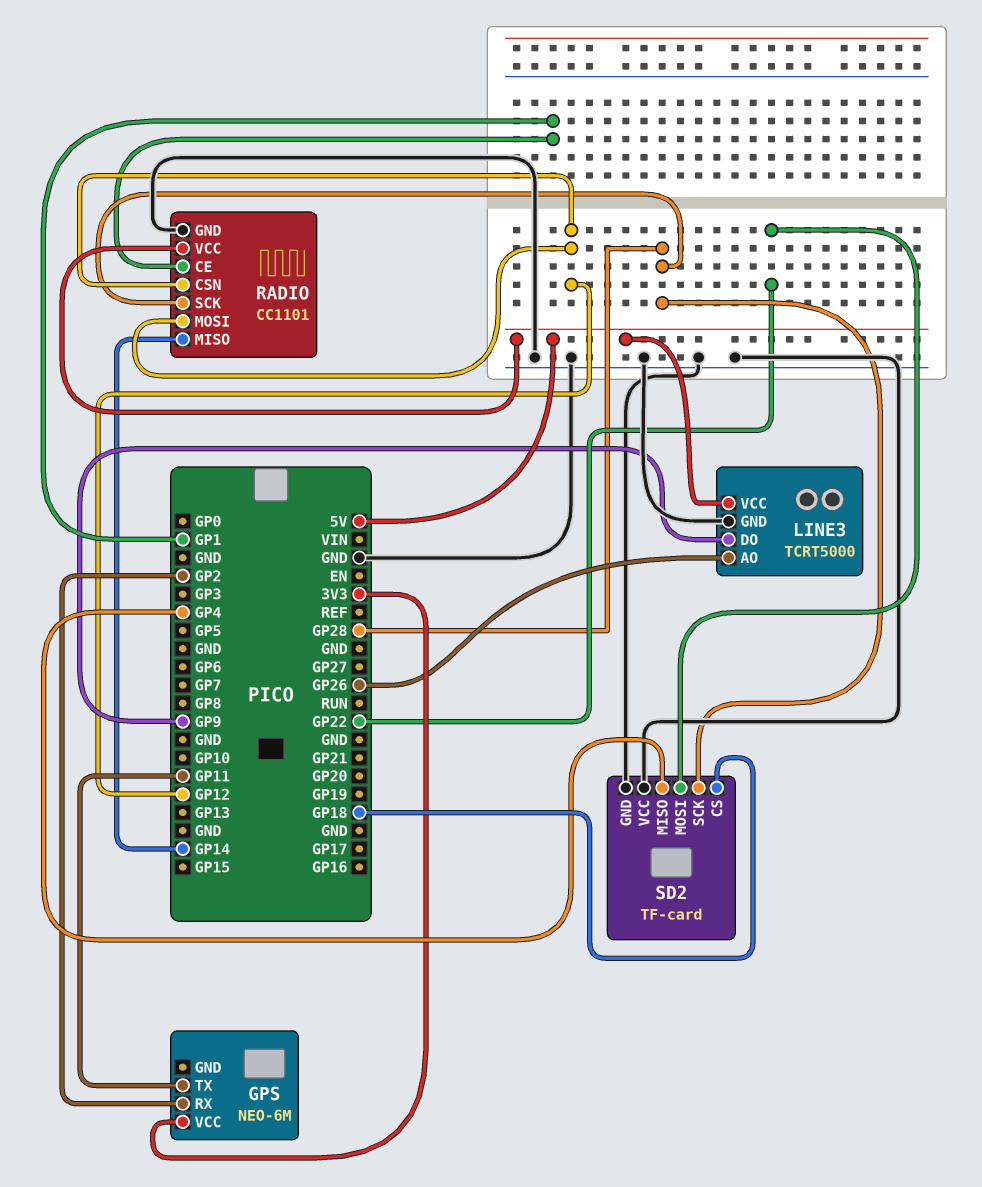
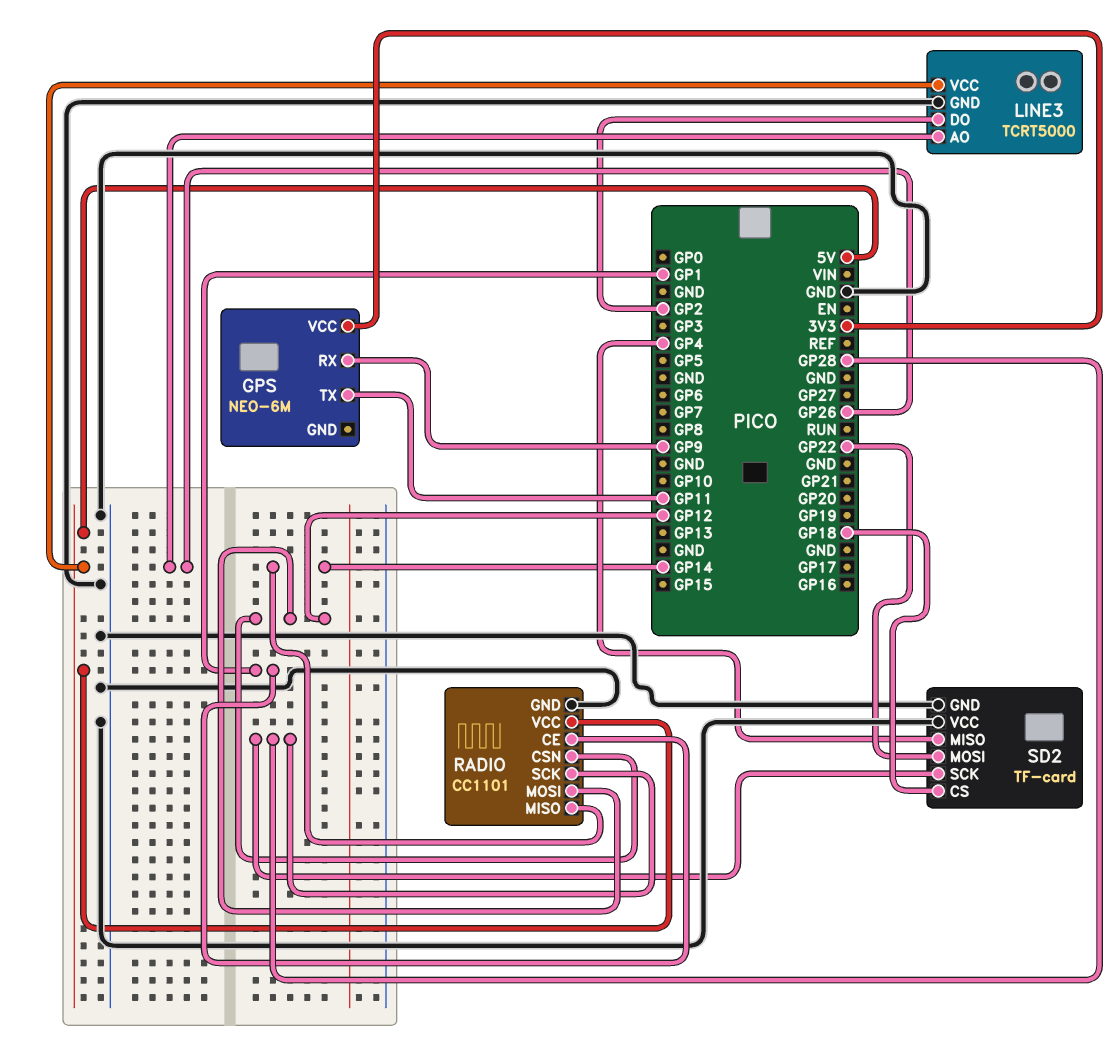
GPS pin RX: GP2 -> GP9
LINE3 pin DO: GP9 -> GP2

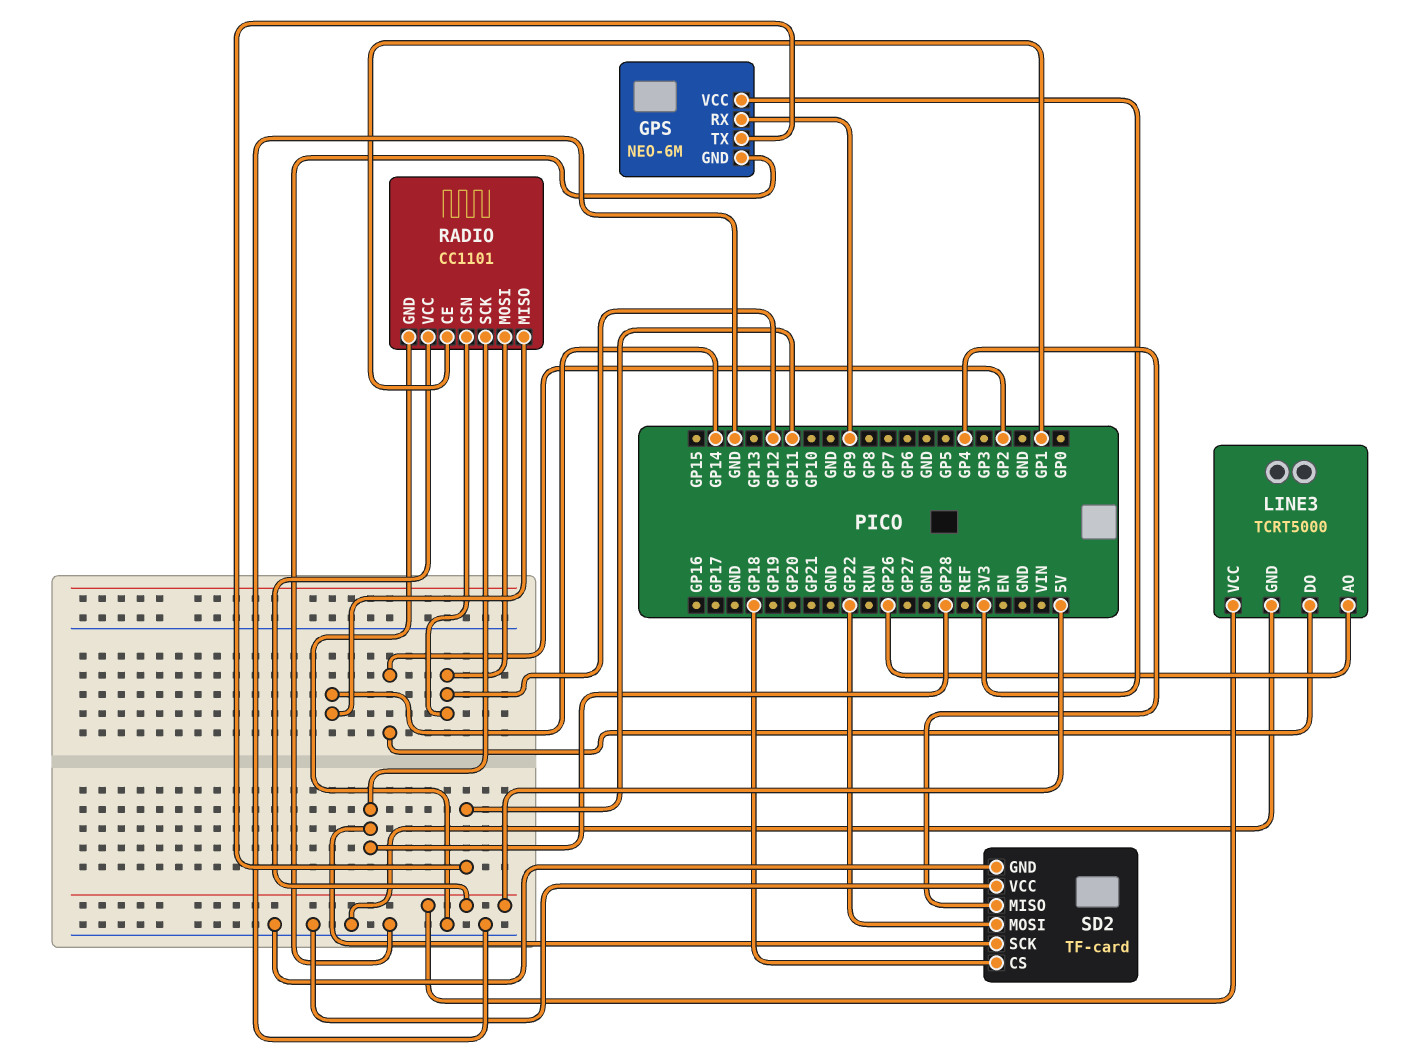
GPS pin GND: none -> GND

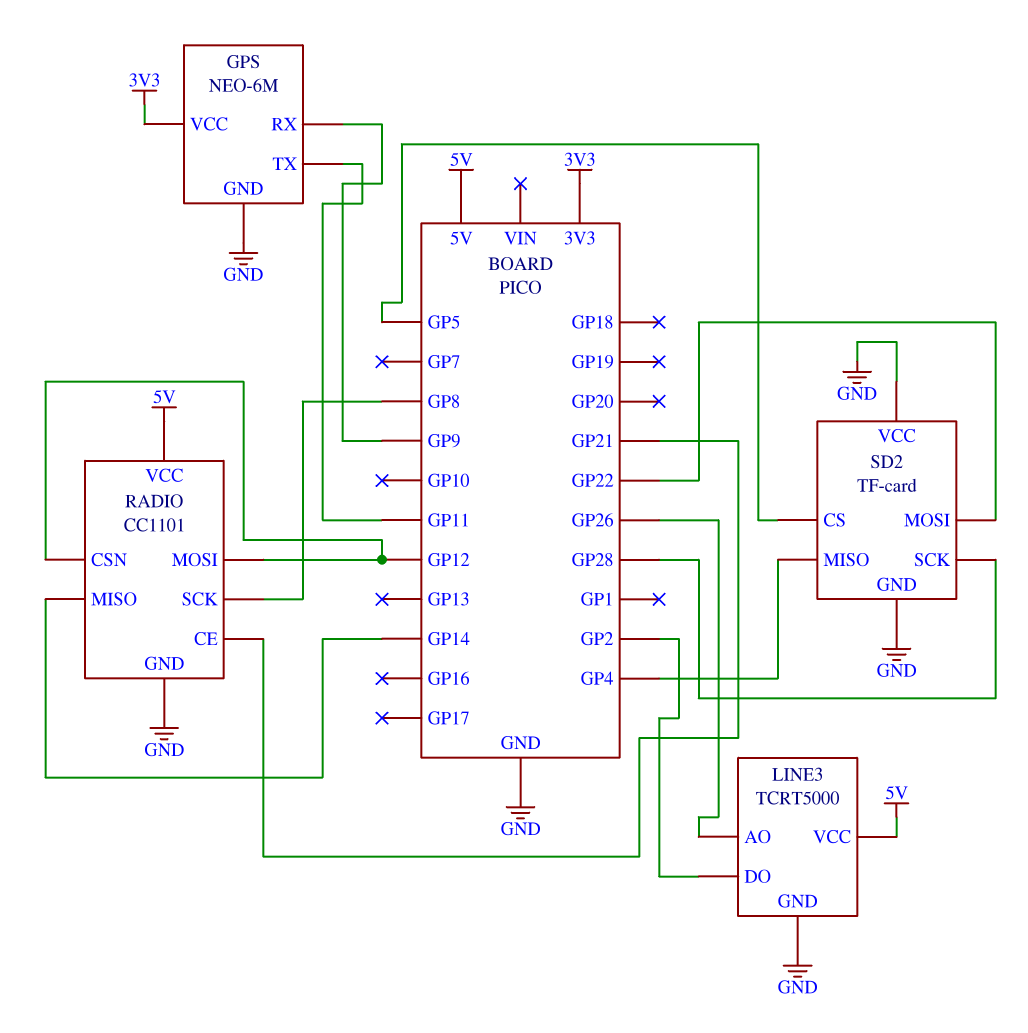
RADIO pin CE: GP1 -> GP21
RADIO pin SCK: GP28 -> GP8
SD2 pin CS: GP18 -> GP5

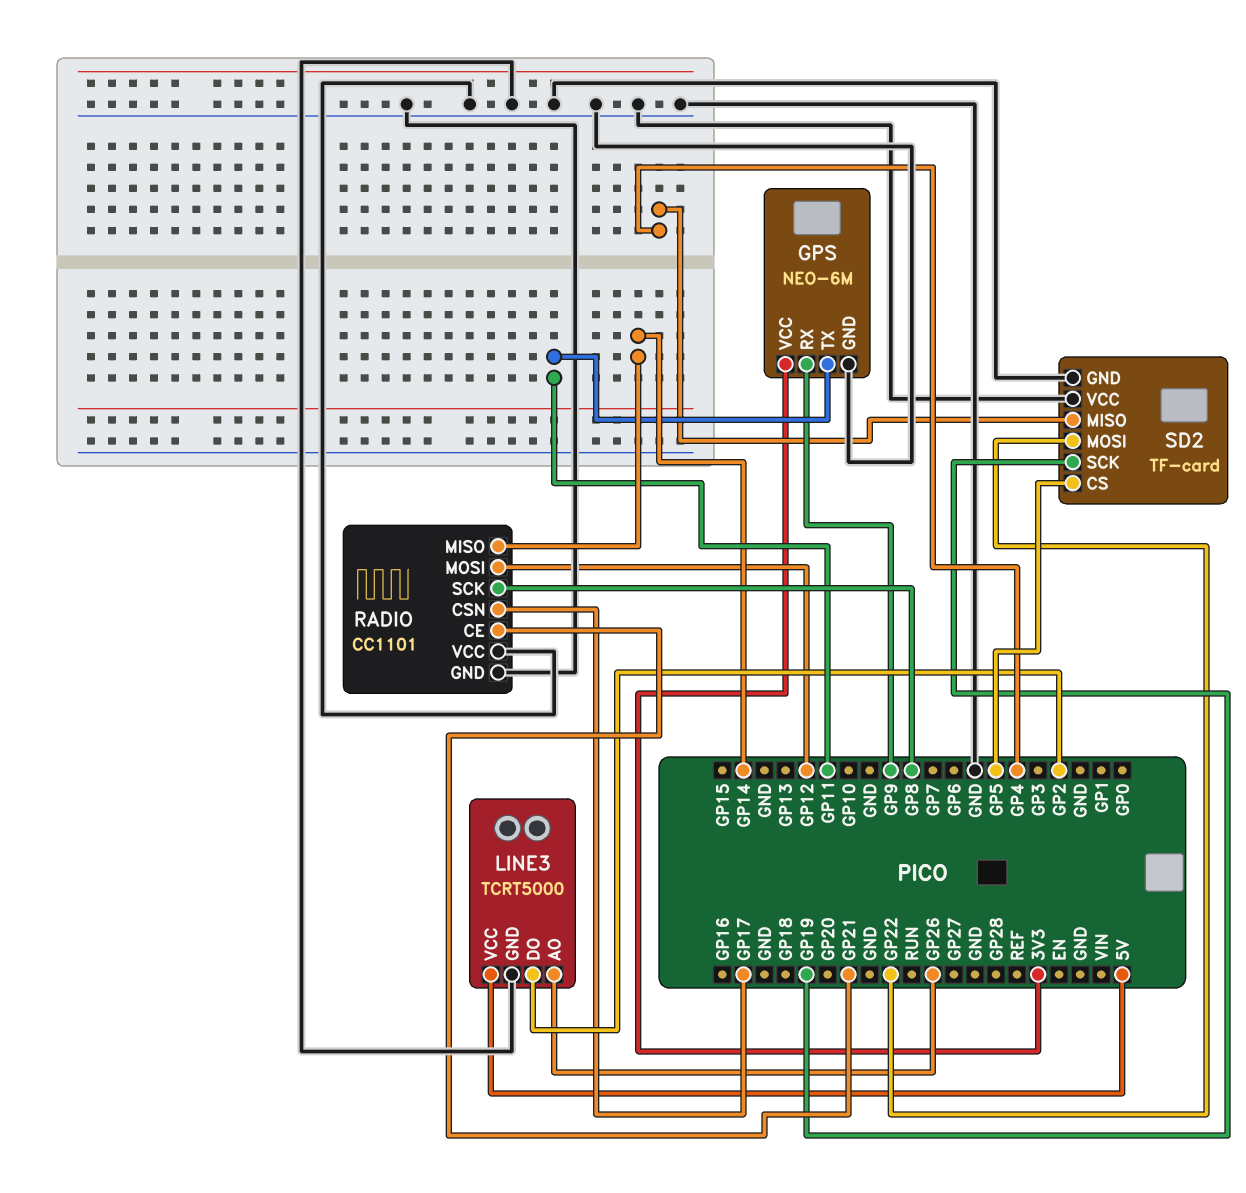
RADIO pin CSN: GP12 -> GP17
RADIO pin VCC: 5V -> GND
SD2 pin SCK: GP28 -> GP19

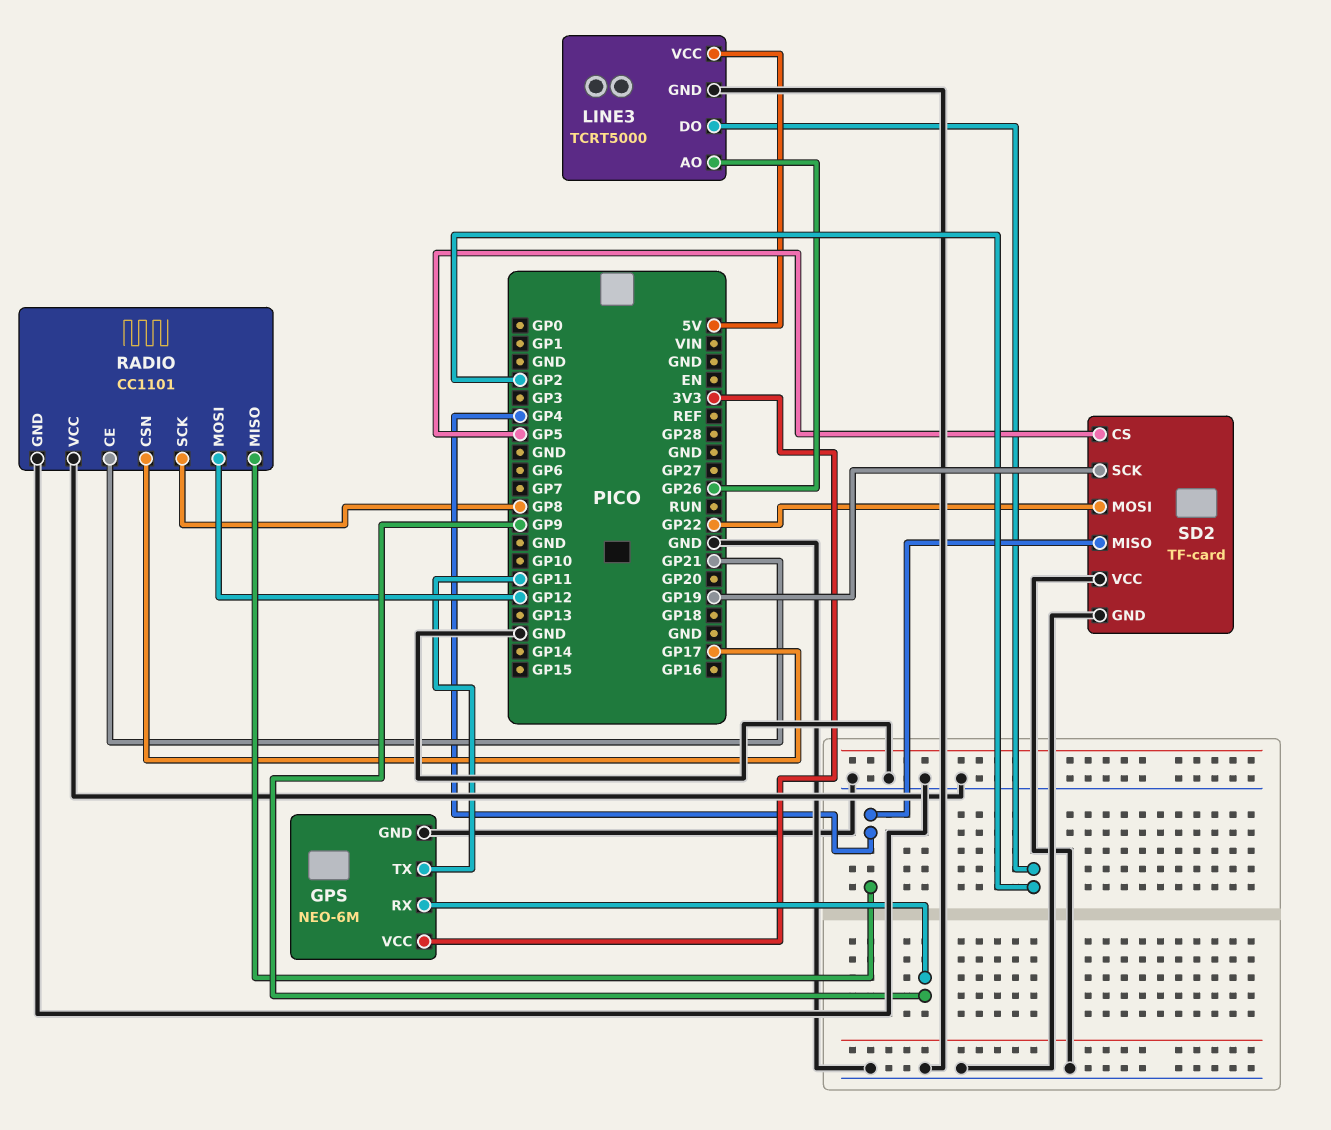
RADIO pin MISO: GP14 -> GP4

